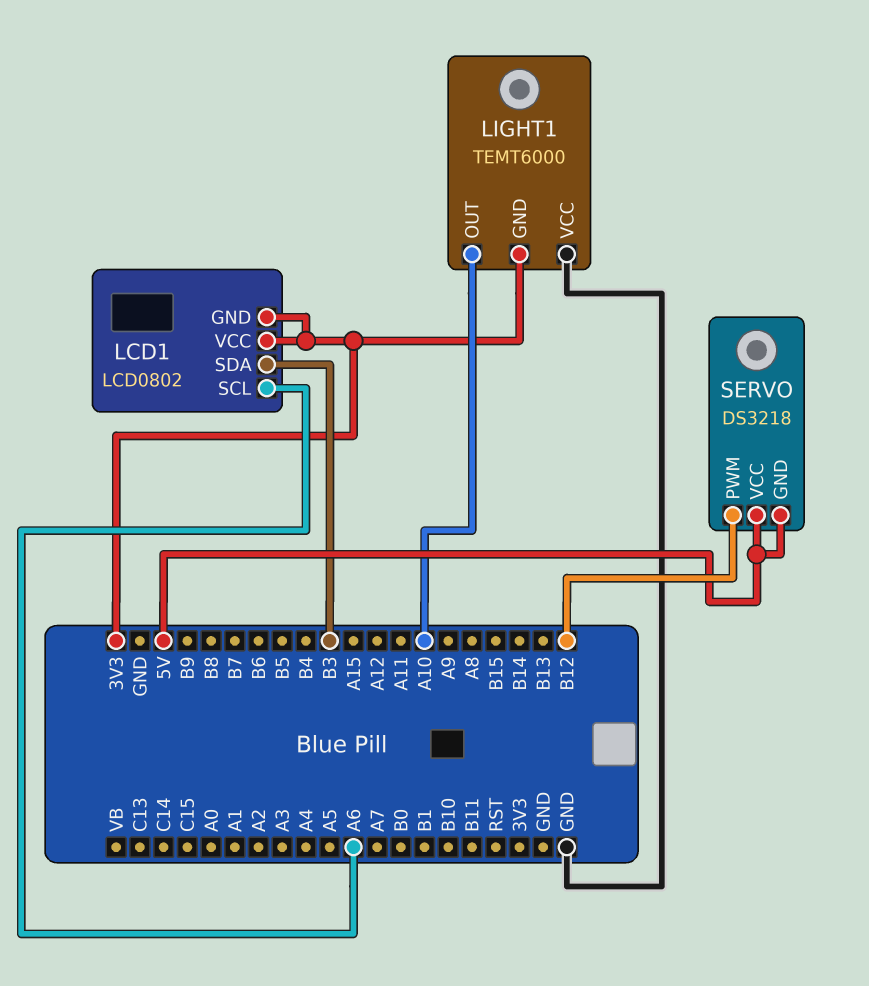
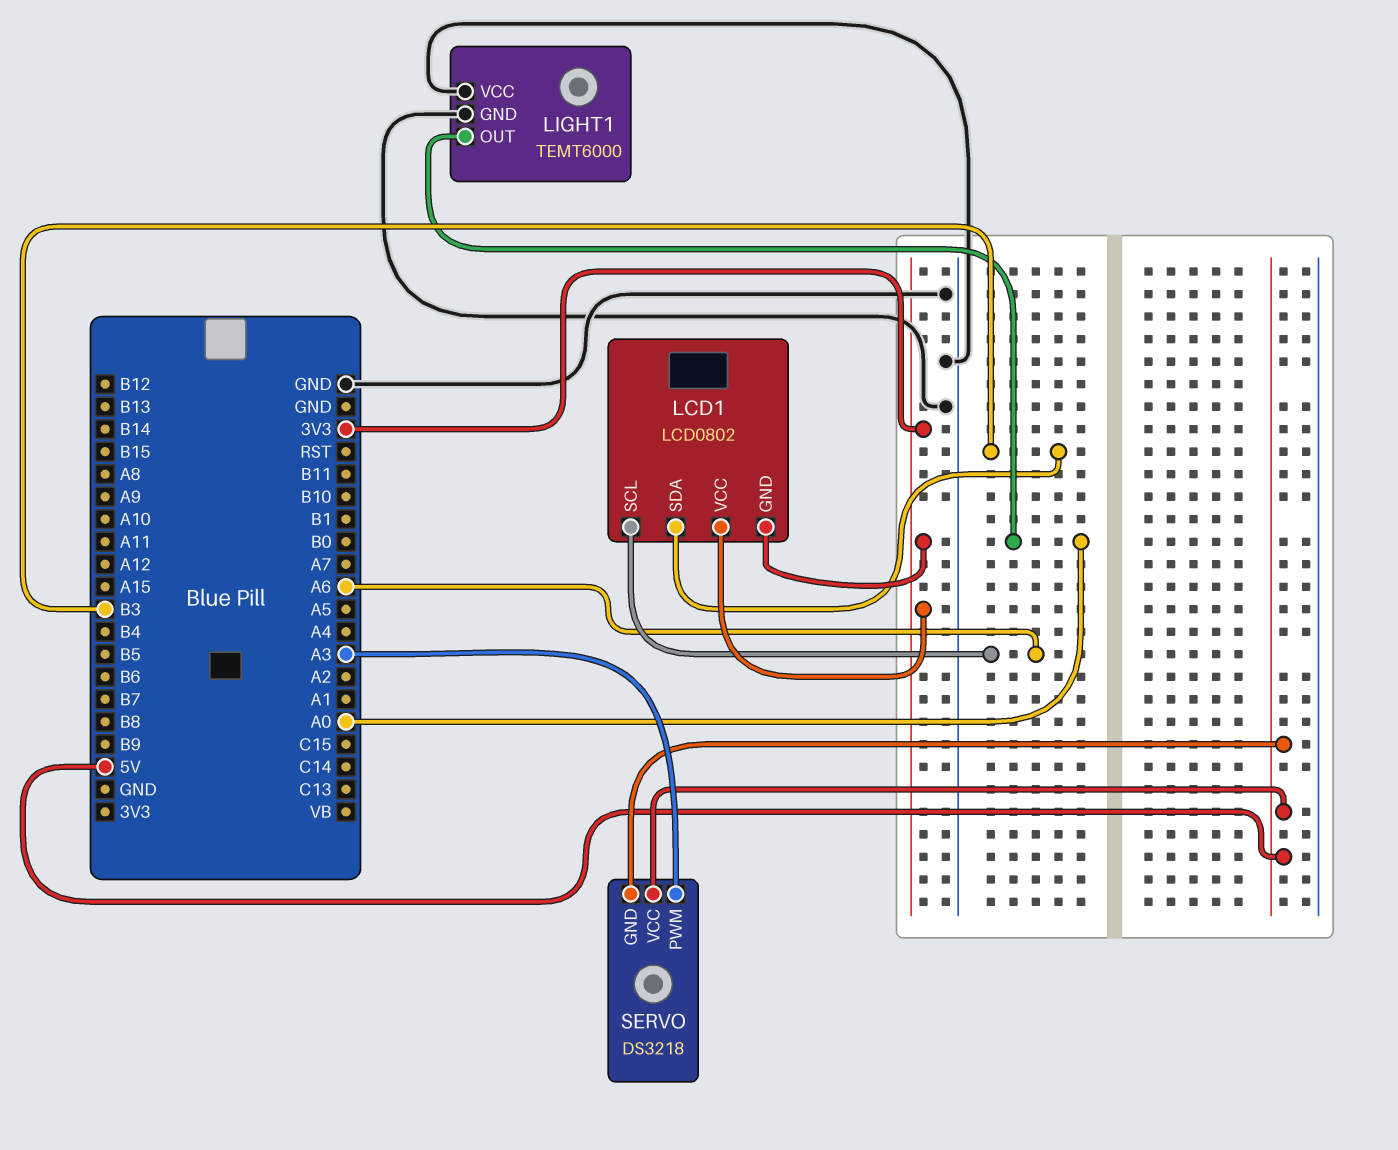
LIGHT1 pin GND: 3V3 -> GND
LIGHT1 pin OUT: A10 -> A0
SERVO pin PWM: B12 -> A3

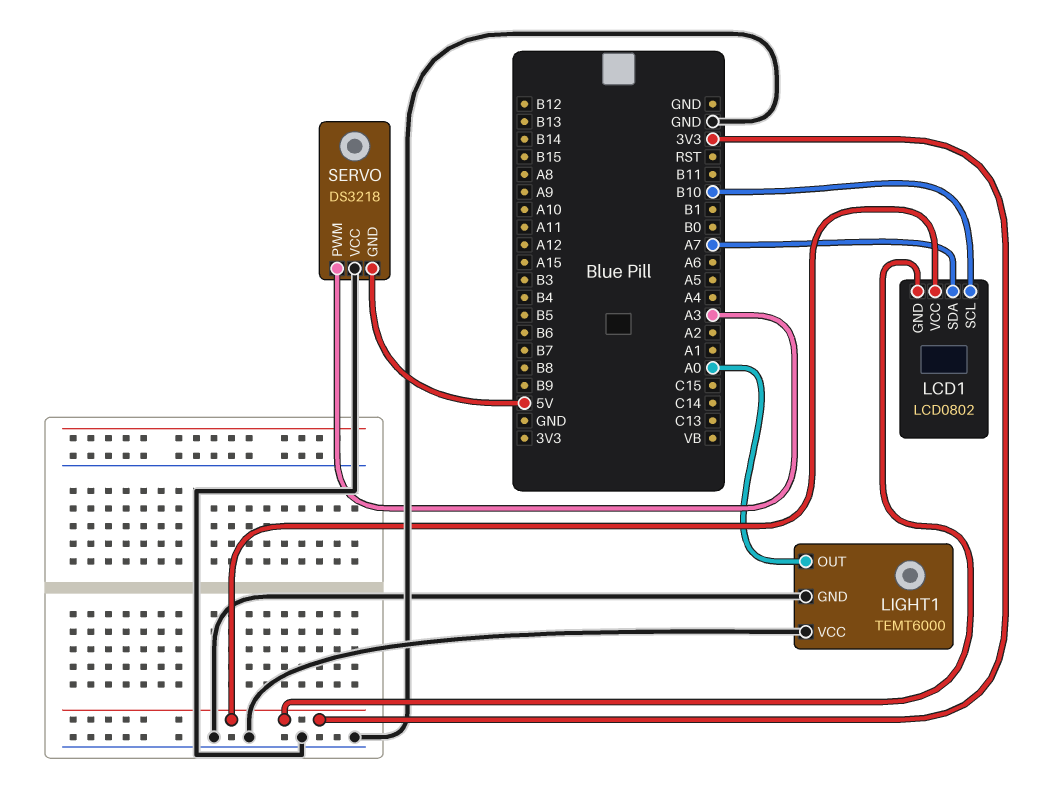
LCD1 pin SCL: A6 -> B10
LCD1 pin SDA: B3 -> A7
SERVO pin VCC: 5V -> GND

